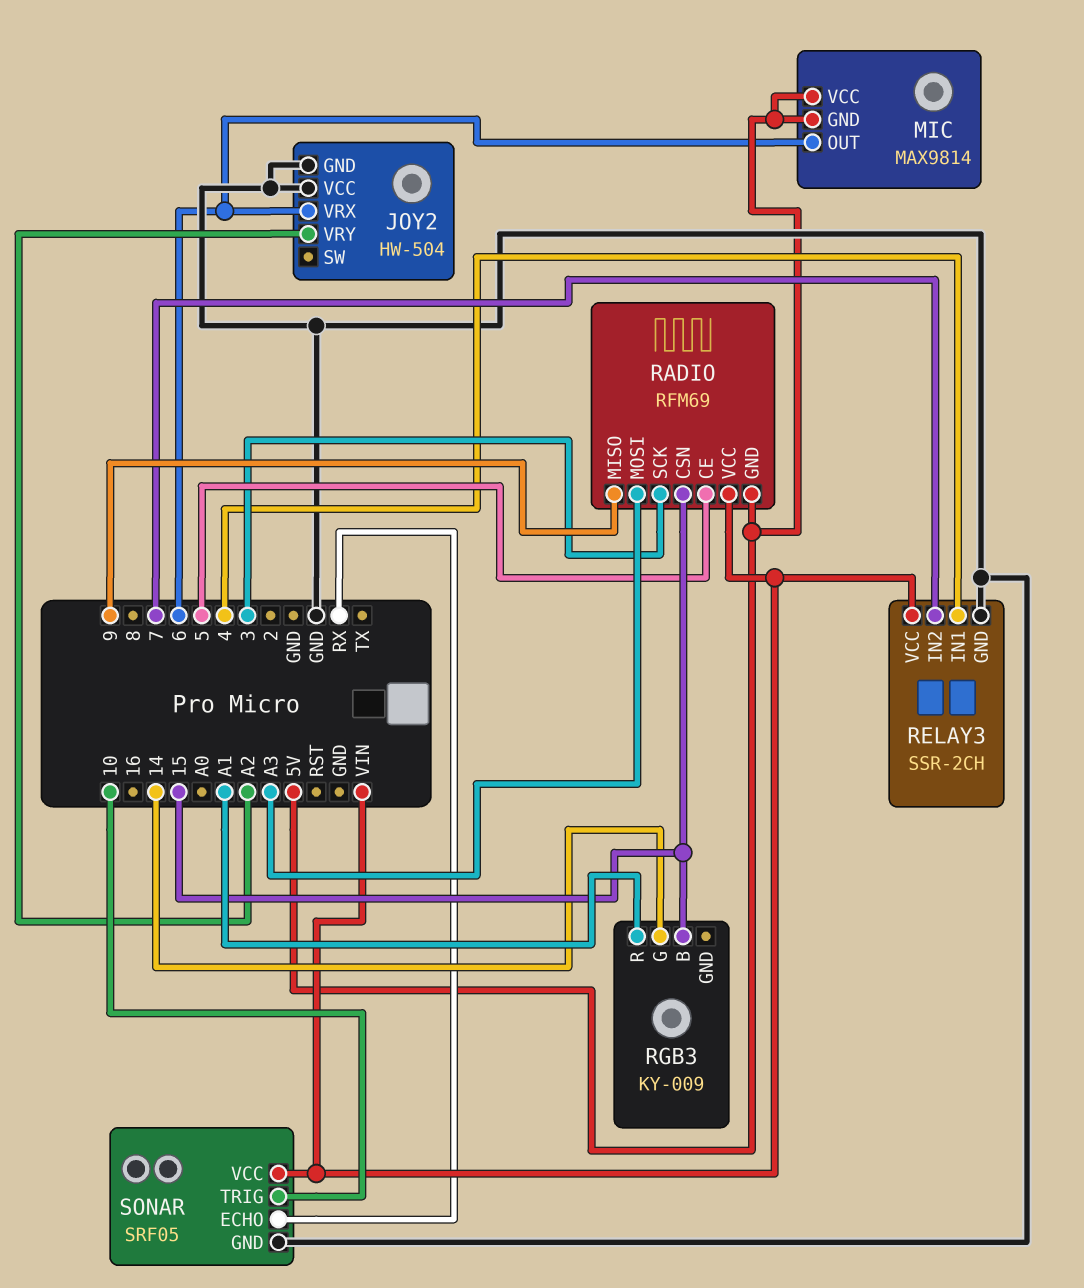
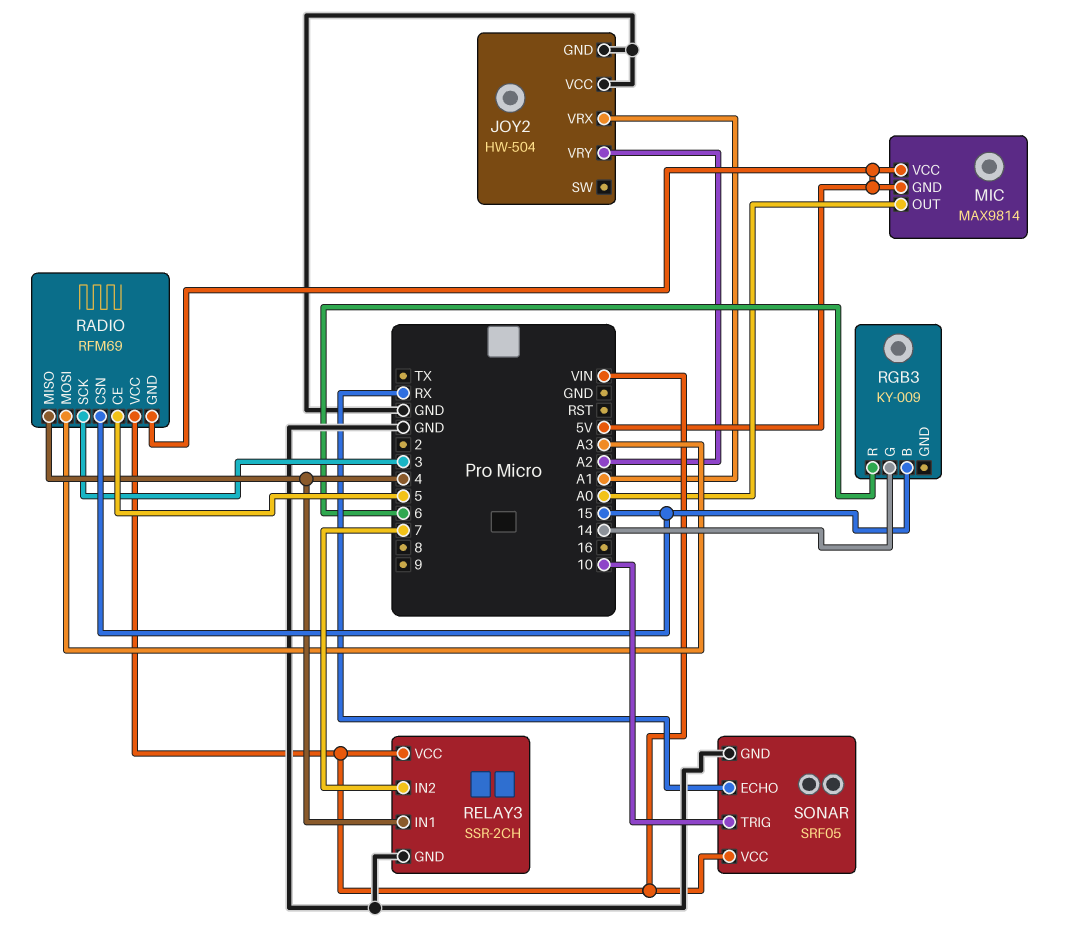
JOY2 pin VRX: 6 -> A1
MIC pin OUT: 6 -> A0
RADIO pin MISO: 9 -> 4
RGB3 pin R: A1 -> 6

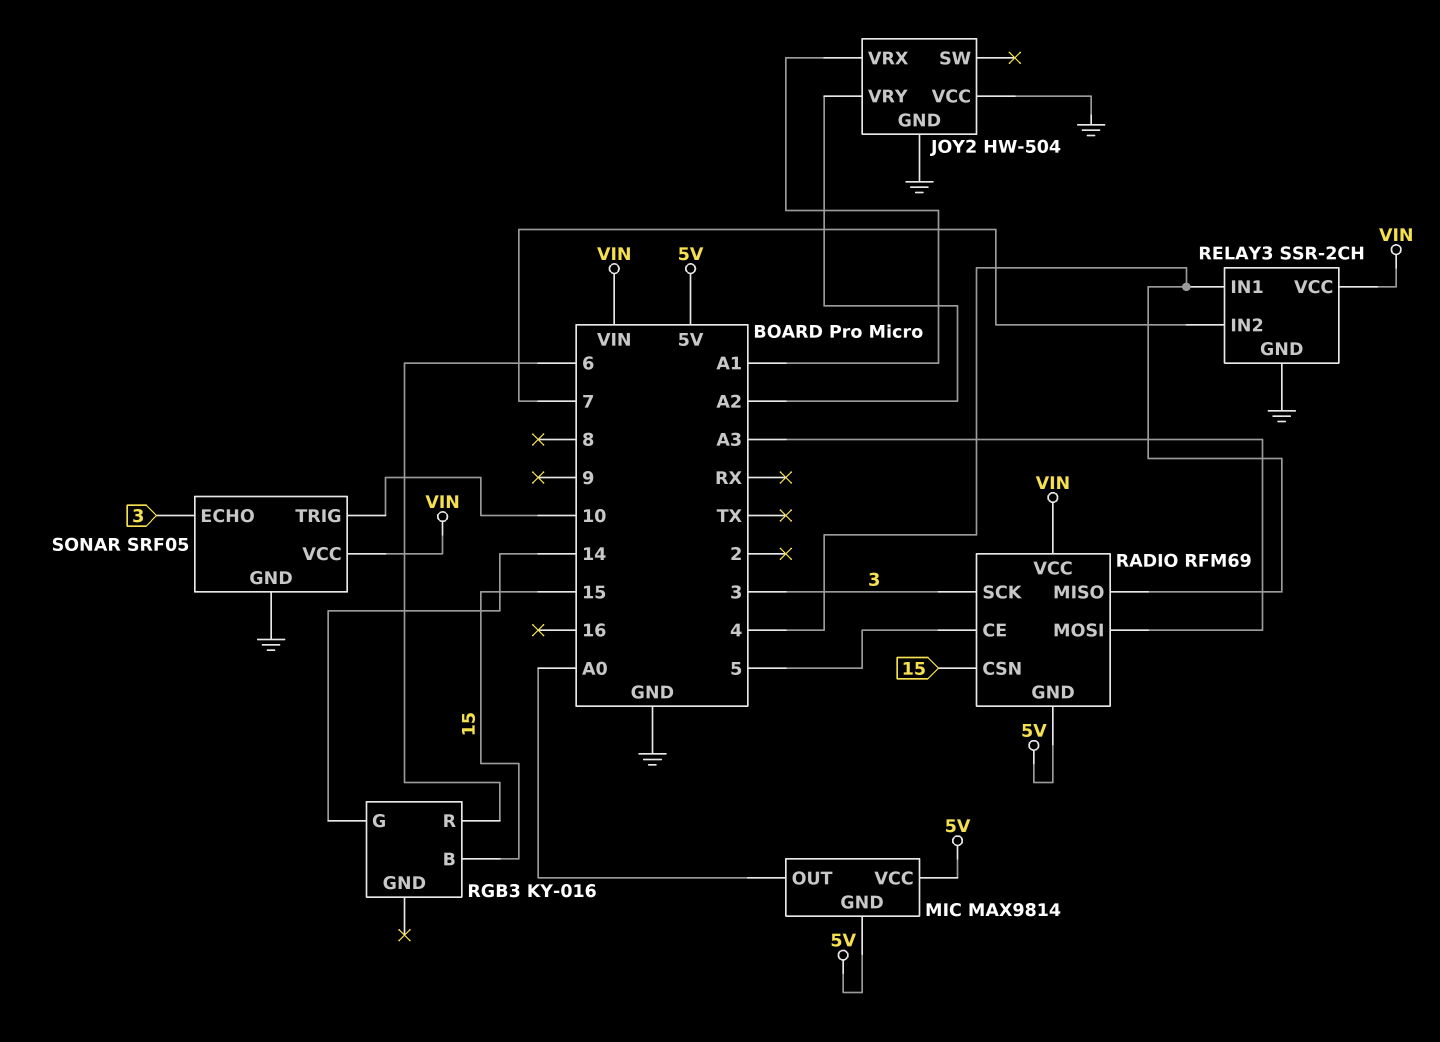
RGB3: KY-009 -> KY-016
SONAR pin ECHO: RX -> 3

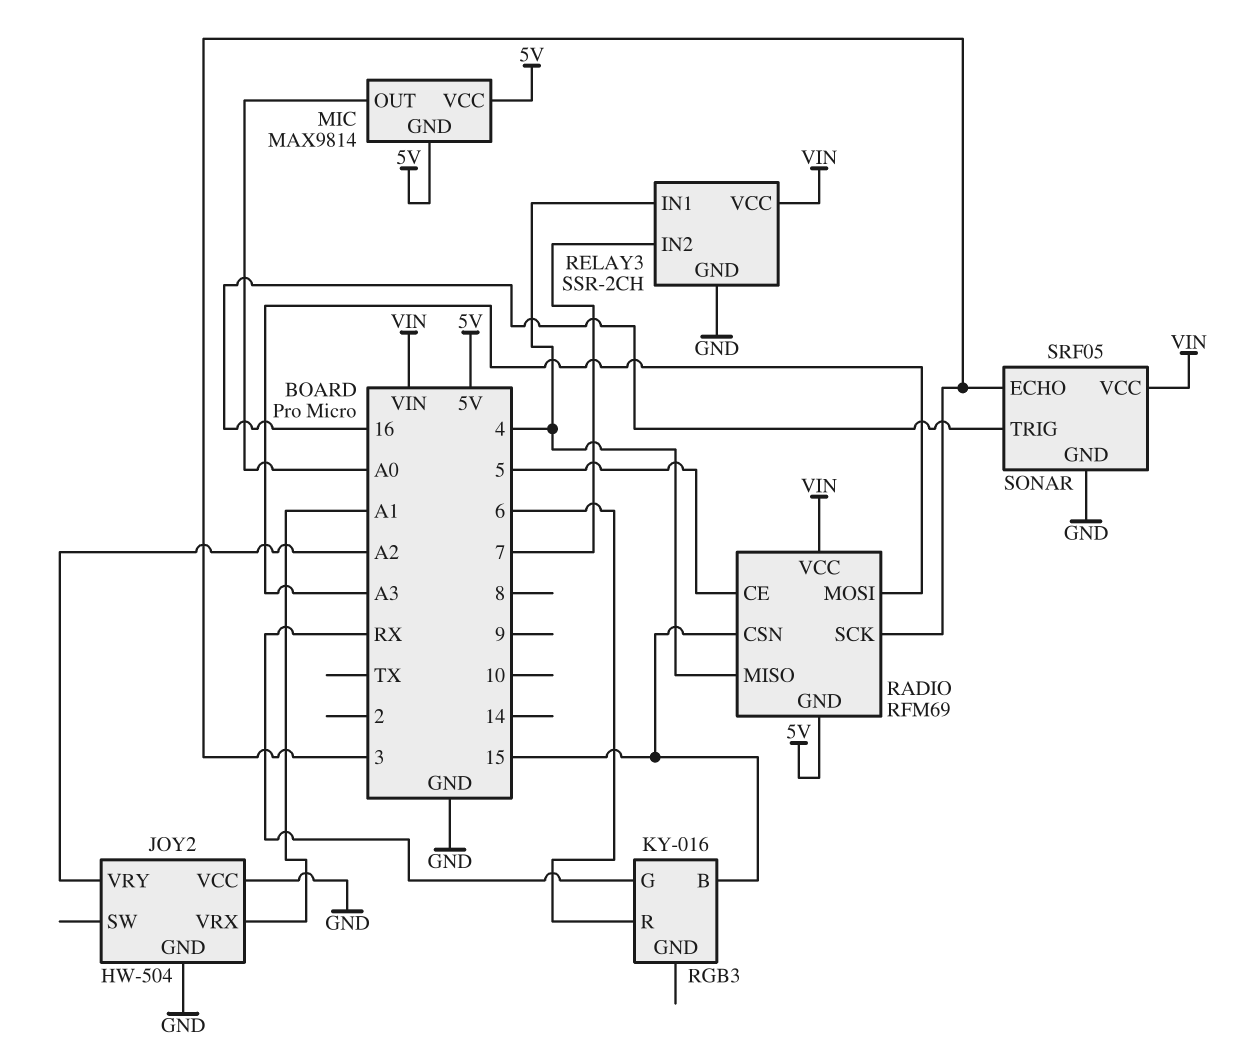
RGB3 pin G: 14 -> RX
SONAR pin TRIG: 10 -> 16

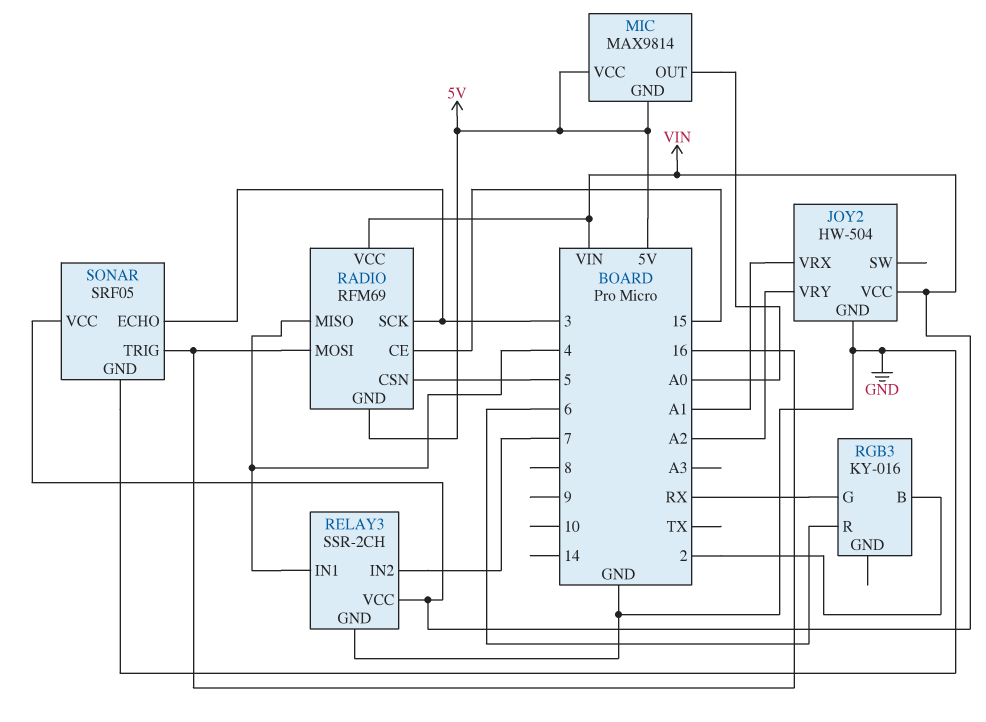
JOY2 pin VCC: GND -> VIN
RADIO pin CE: 5 -> 15
RADIO pin CSN: 15 -> 5
RADIO pin MOSI: A3 -> 16
RGB3 pin B: 15 -> 2

